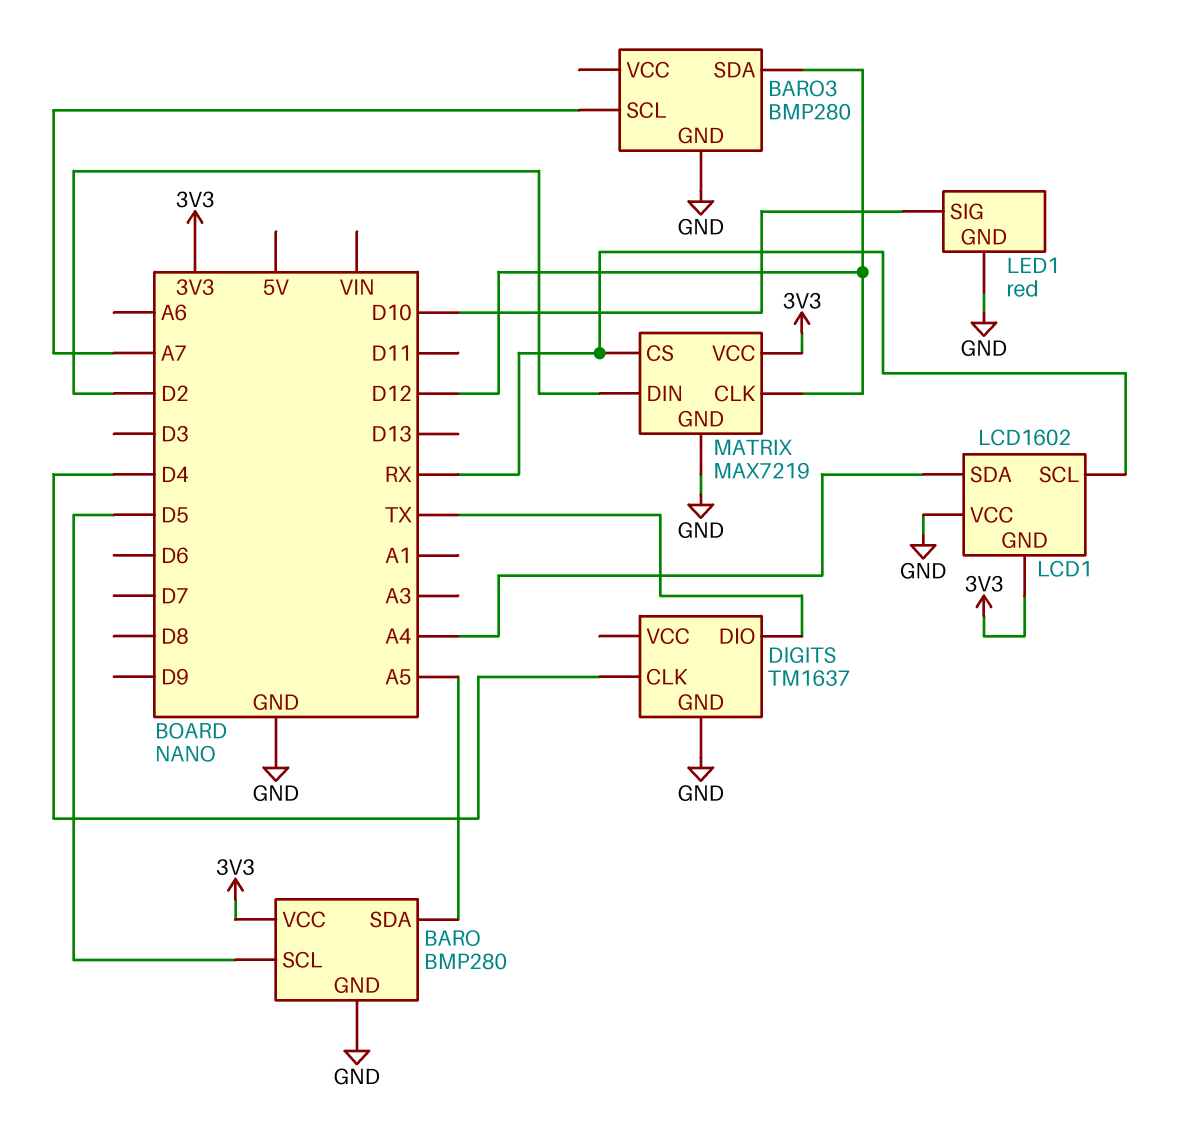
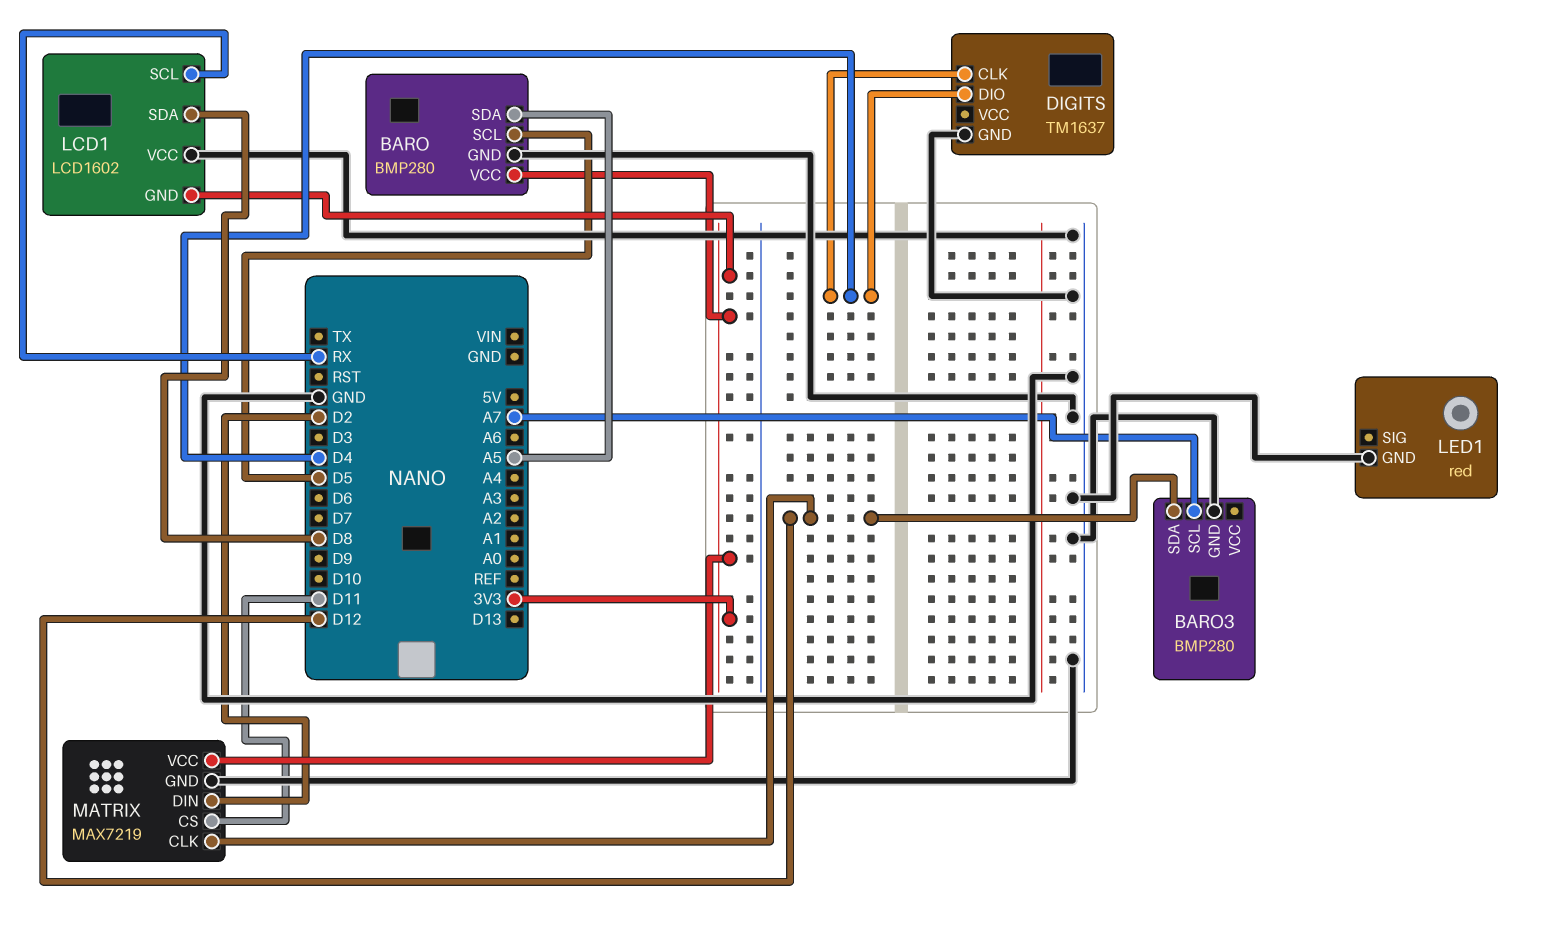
DIGITS pin DIO: TX -> D4
LCD1 pin SDA: A4 -> D8
LED1 pin SIG: D10 -> none
MATRIX pin CS: RX -> D11

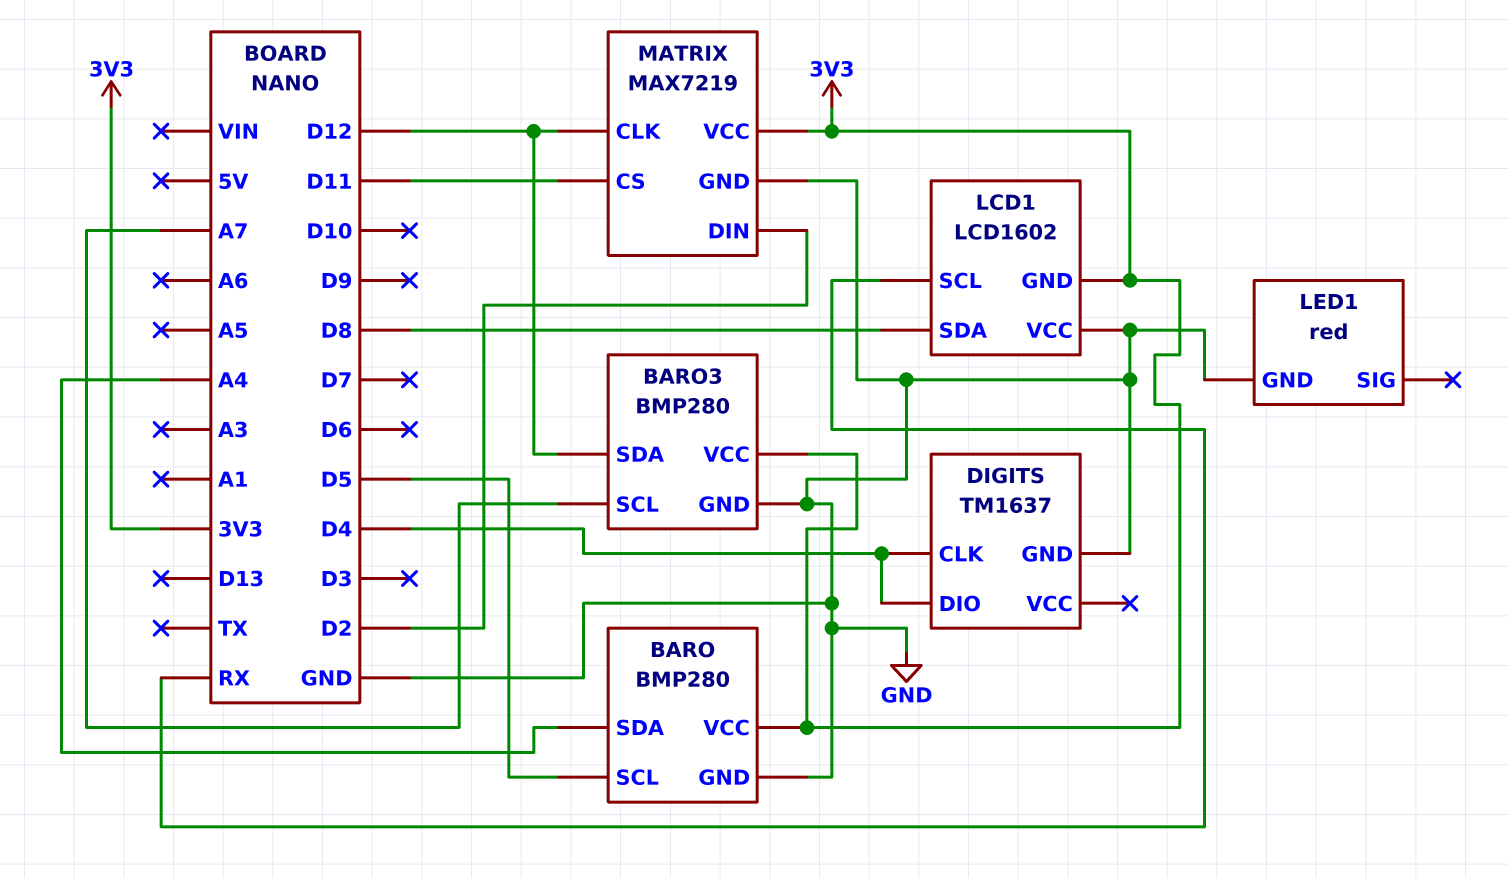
BARO pin SDA: A5 -> A4
BARO3 pin VCC: none -> 3V3

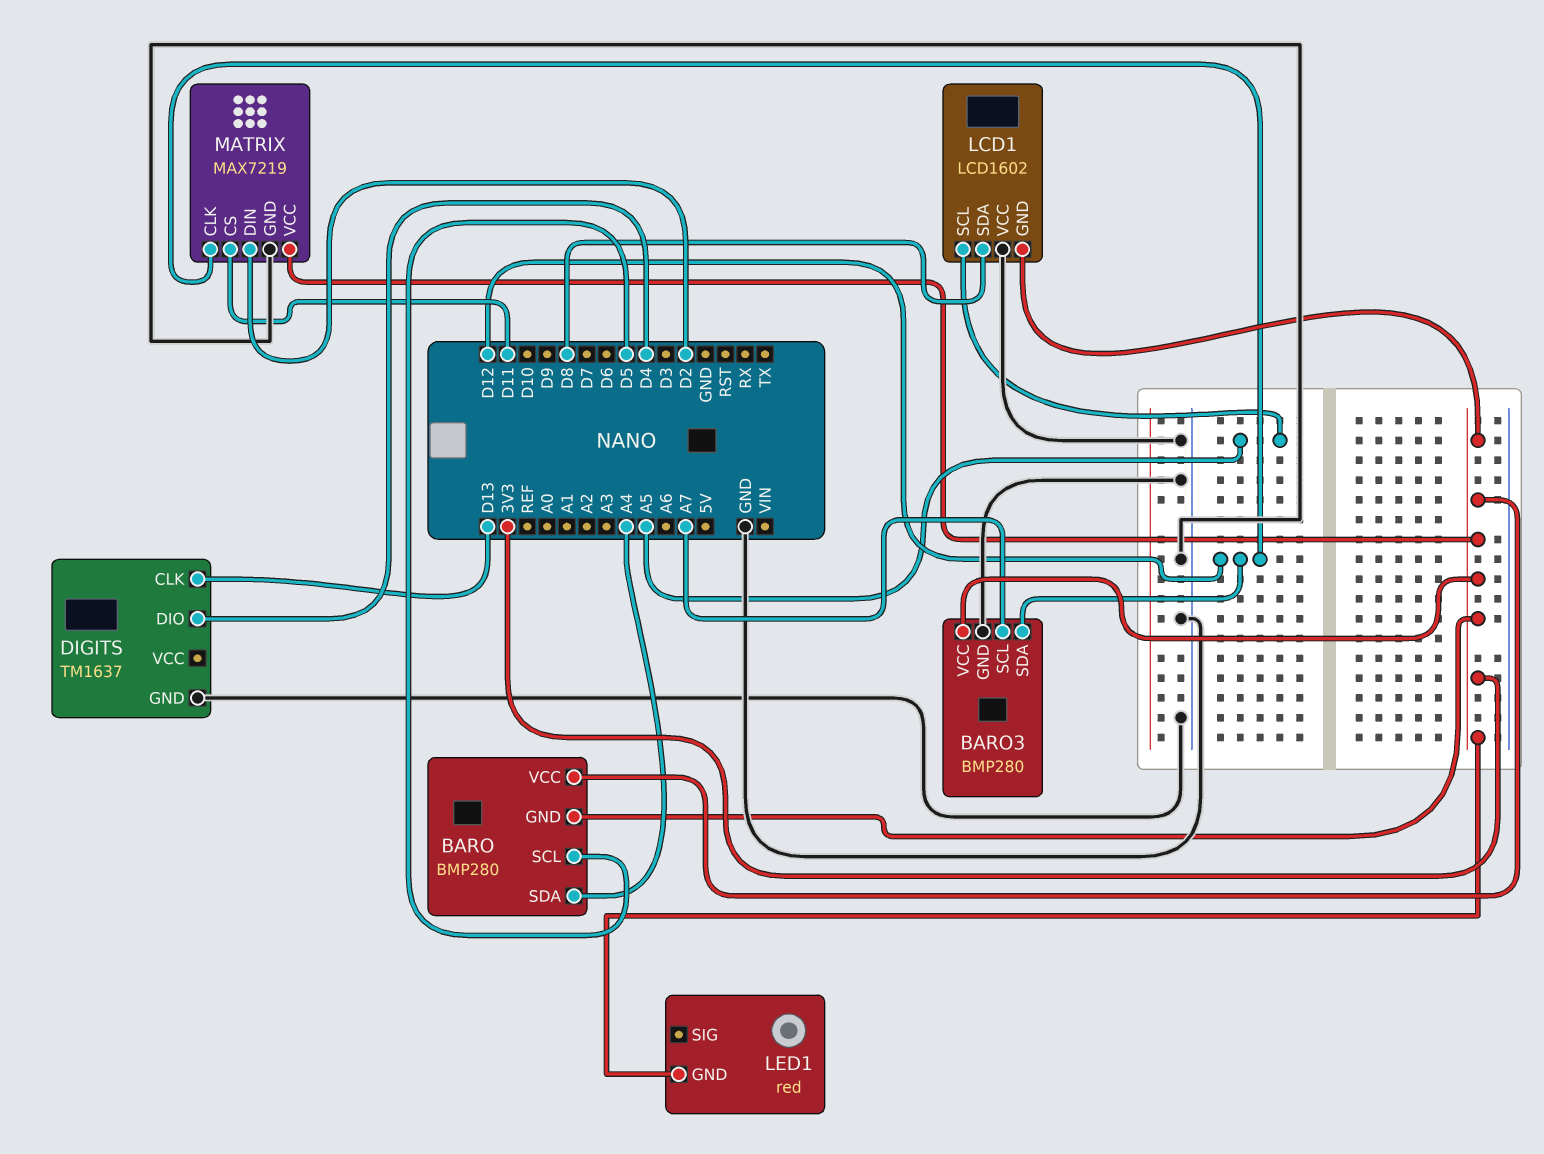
BARO pin GND: GND -> 3V3
DIGITS pin CLK: D4 -> D13
LCD1 pin SCL: RX -> A5
LED1 pin GND: GND -> 3V3

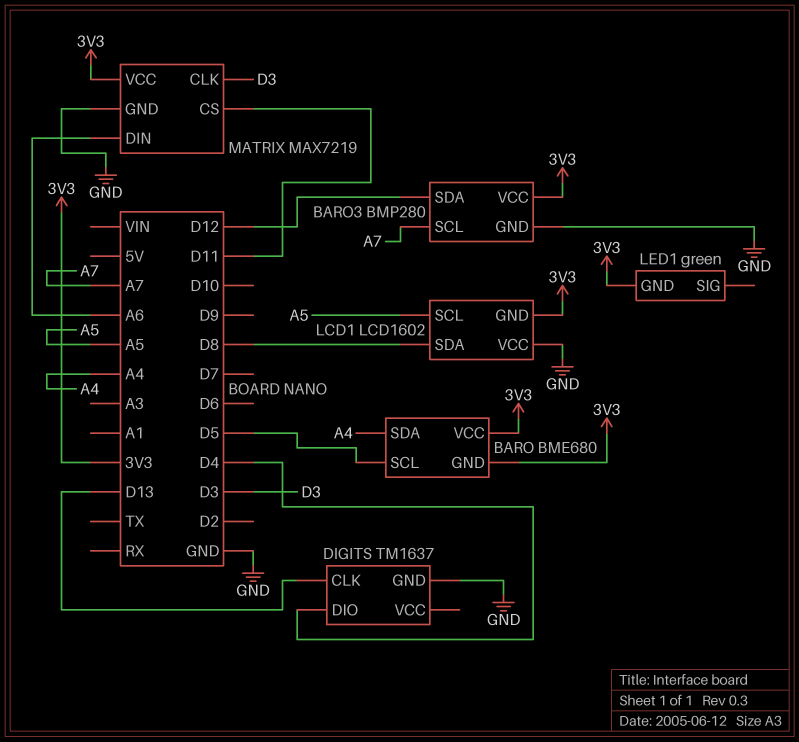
BARO: BMP280 -> BME680
LED1: red -> green
MATRIX pin CLK: D12 -> D3
MATRIX pin DIN: D2 -> A6

